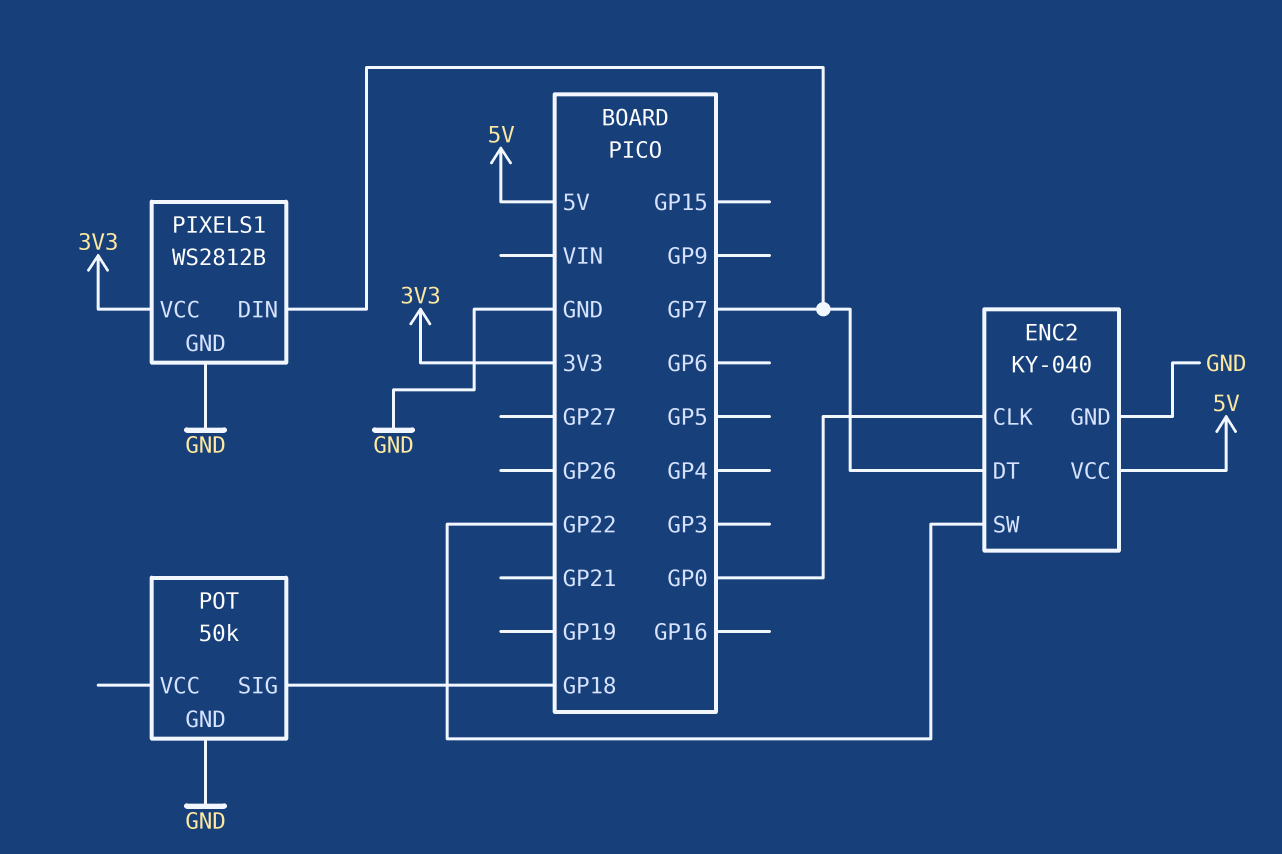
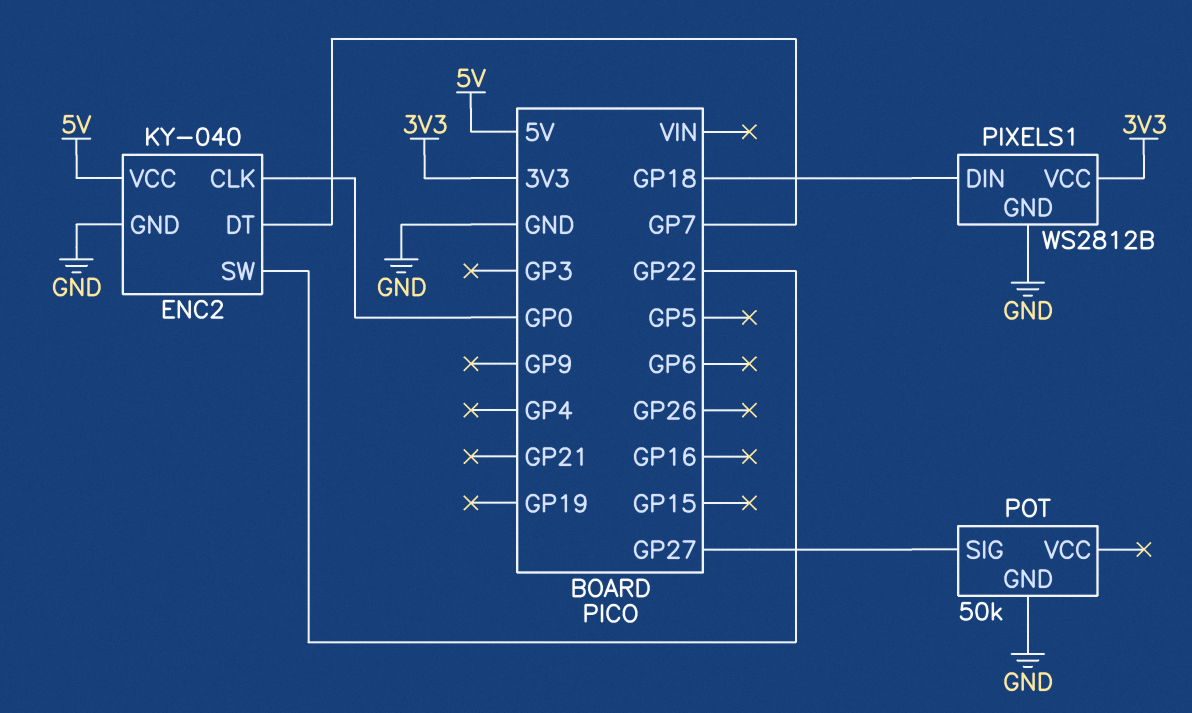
PIXELS1 pin DIN: GP7 -> GP18
POT pin SIG: GP18 -> GP27

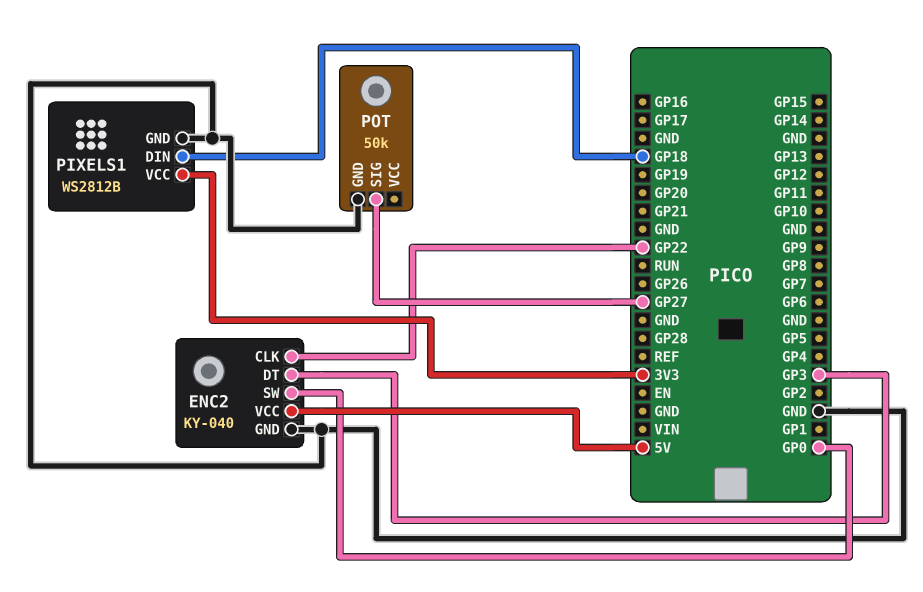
ENC2 pin CLK: GP0 -> GP22
ENC2 pin DT: GP7 -> GP3
ENC2 pin SW: GP22 -> GP0

